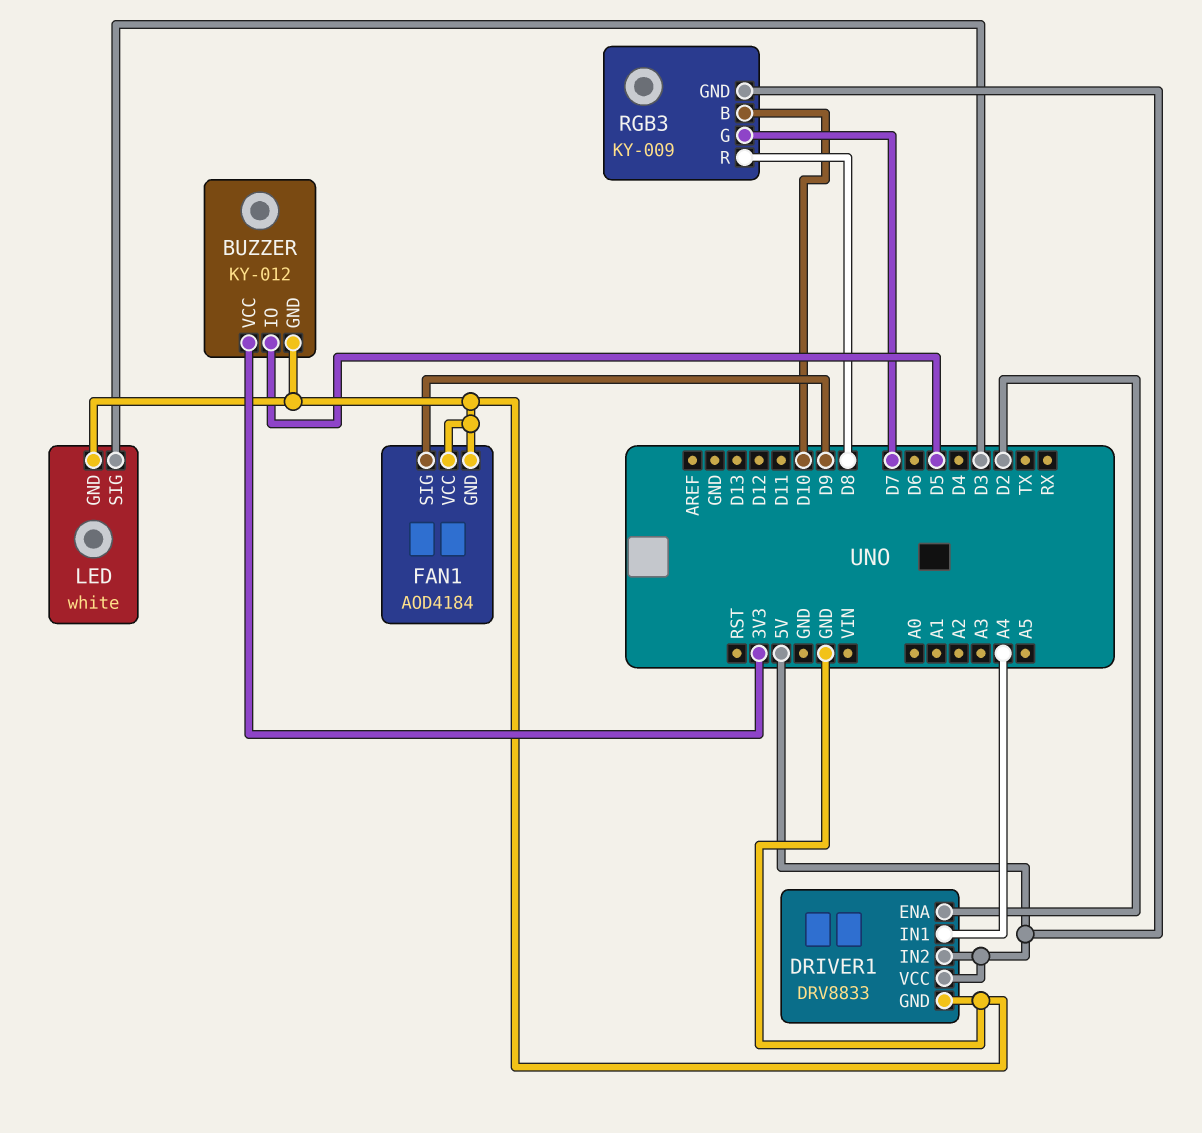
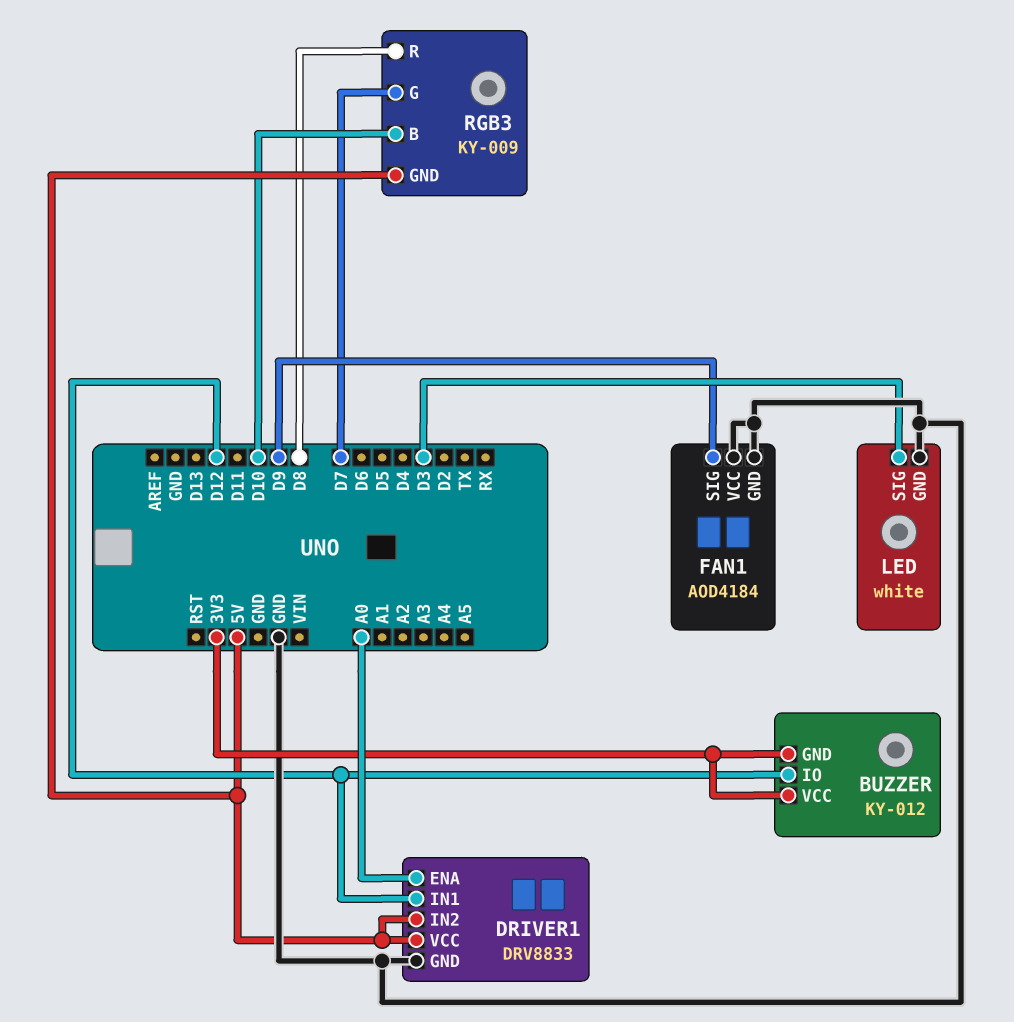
BUZZER pin GND: GND -> 3V3
BUZZER pin IO: D5 -> D12
DRIVER1 pin ENA: D2 -> A0
DRIVER1 pin IN1: A4 -> D12

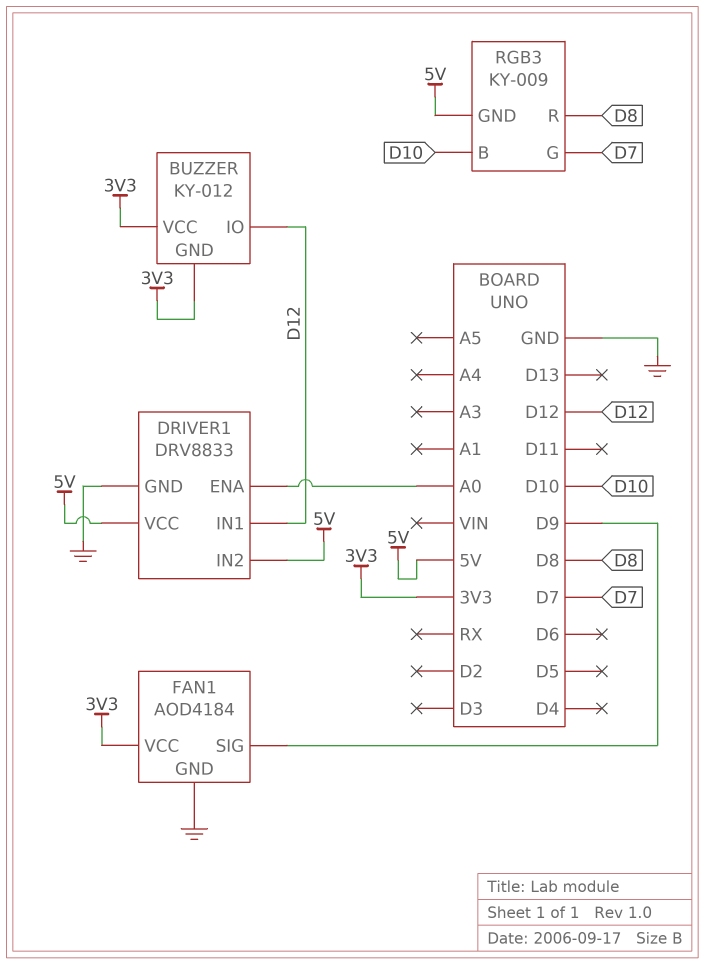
FAN1 pin VCC: GND -> 3V3
LED: white -> none
LED pin GND: GND -> none
LED pin SIG: D3 -> none

